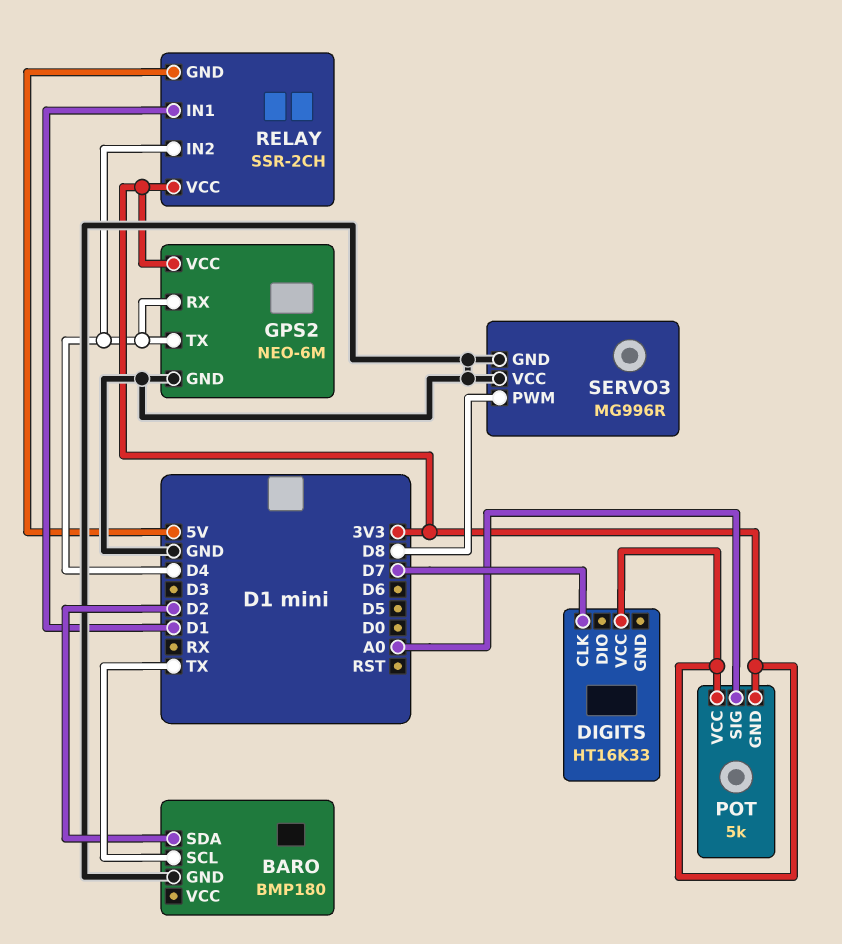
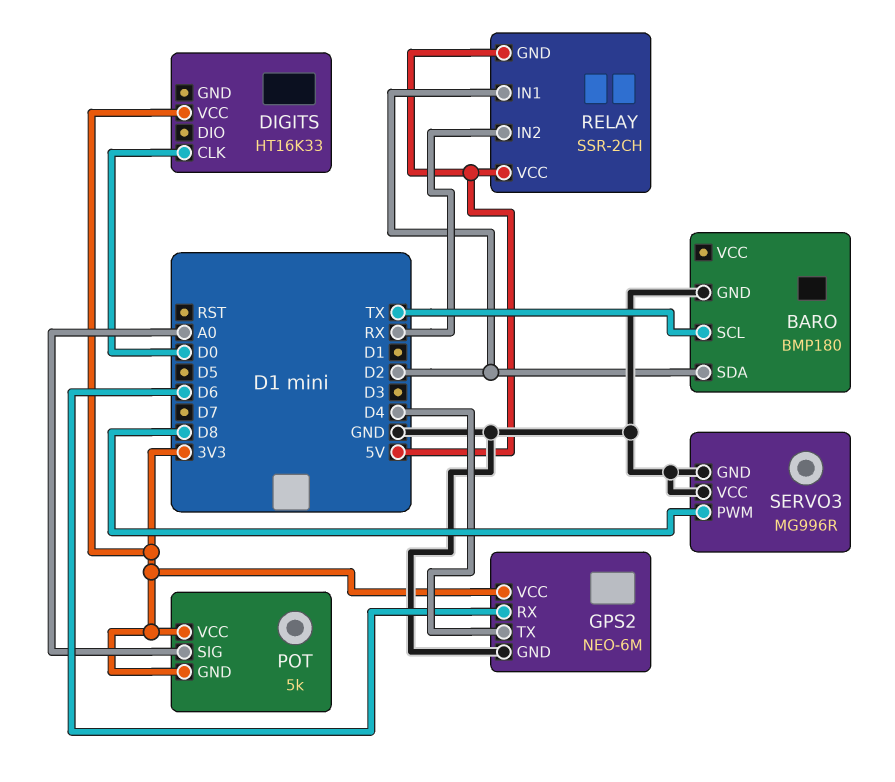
DIGITS pin CLK: D7 -> D0
GPS2 pin RX: D4 -> D6
RELAY pin IN1: D1 -> D2
RELAY pin IN2: D4 -> RX
RELAY pin VCC: 3V3 -> 5V

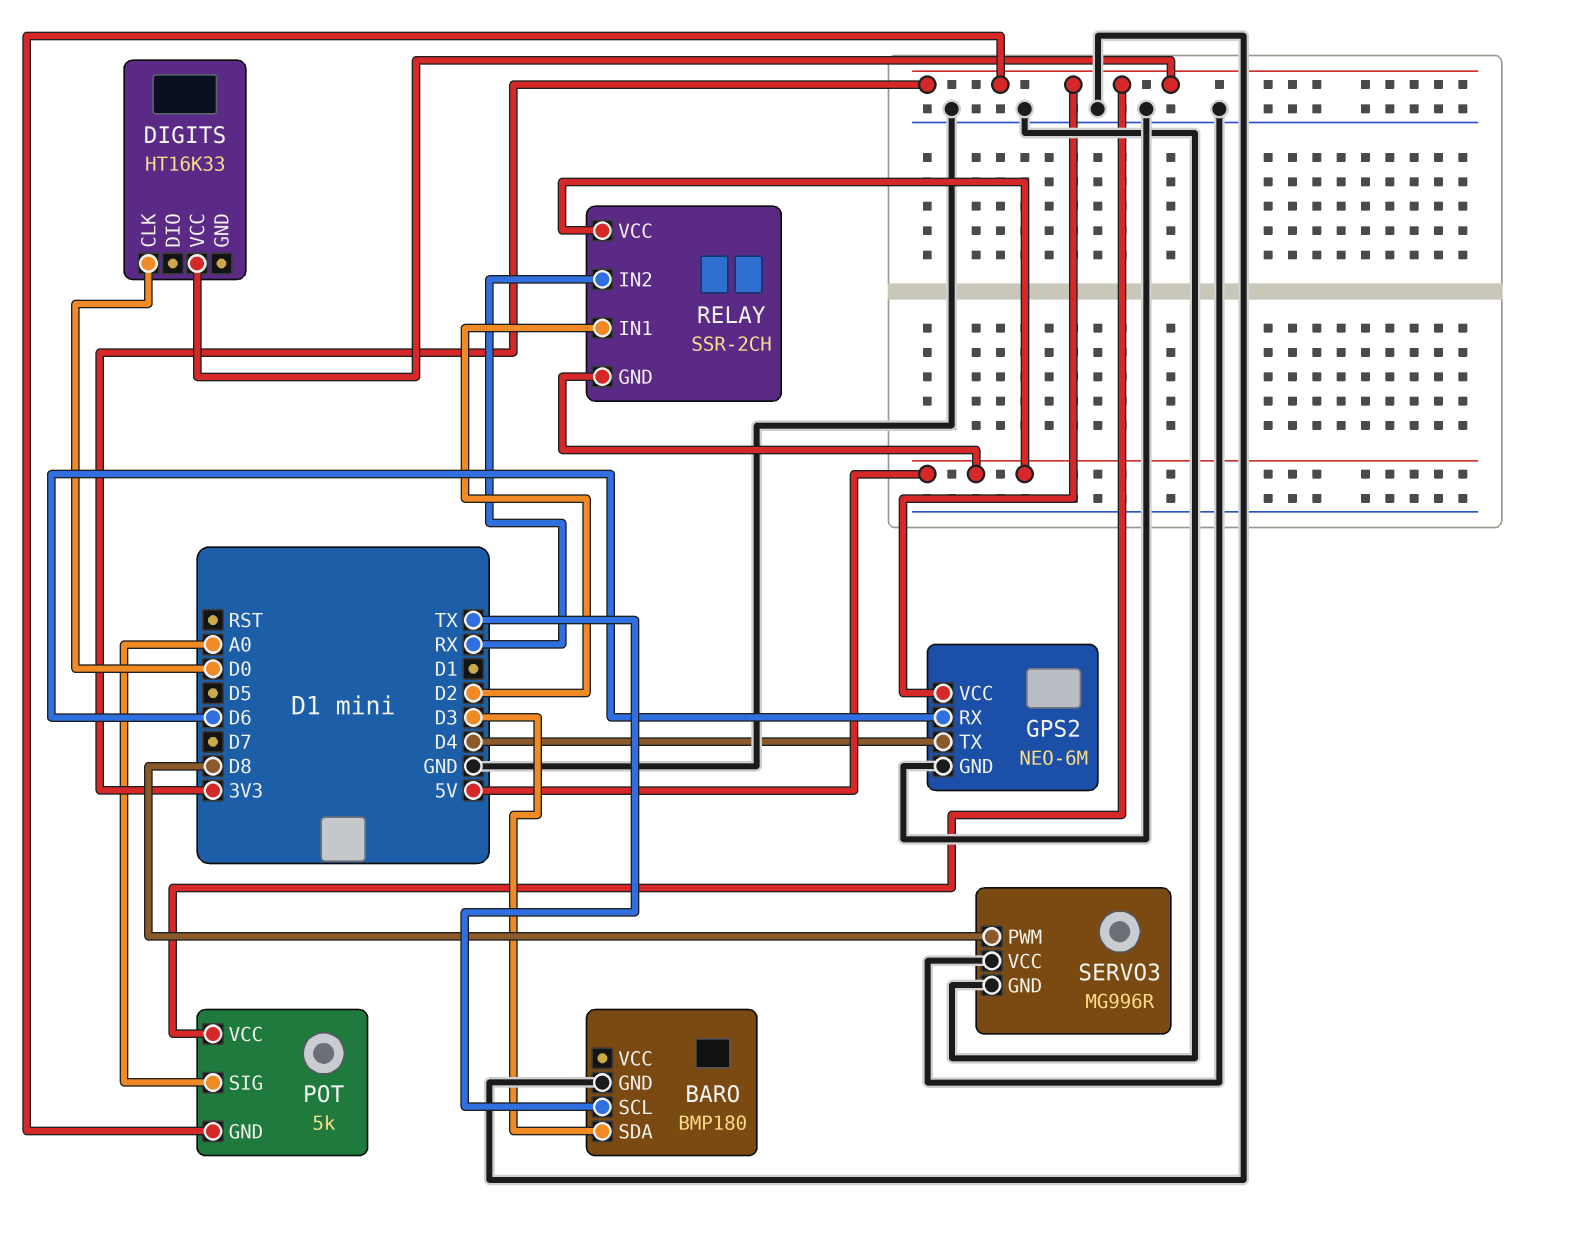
BARO pin SDA: D2 -> D3

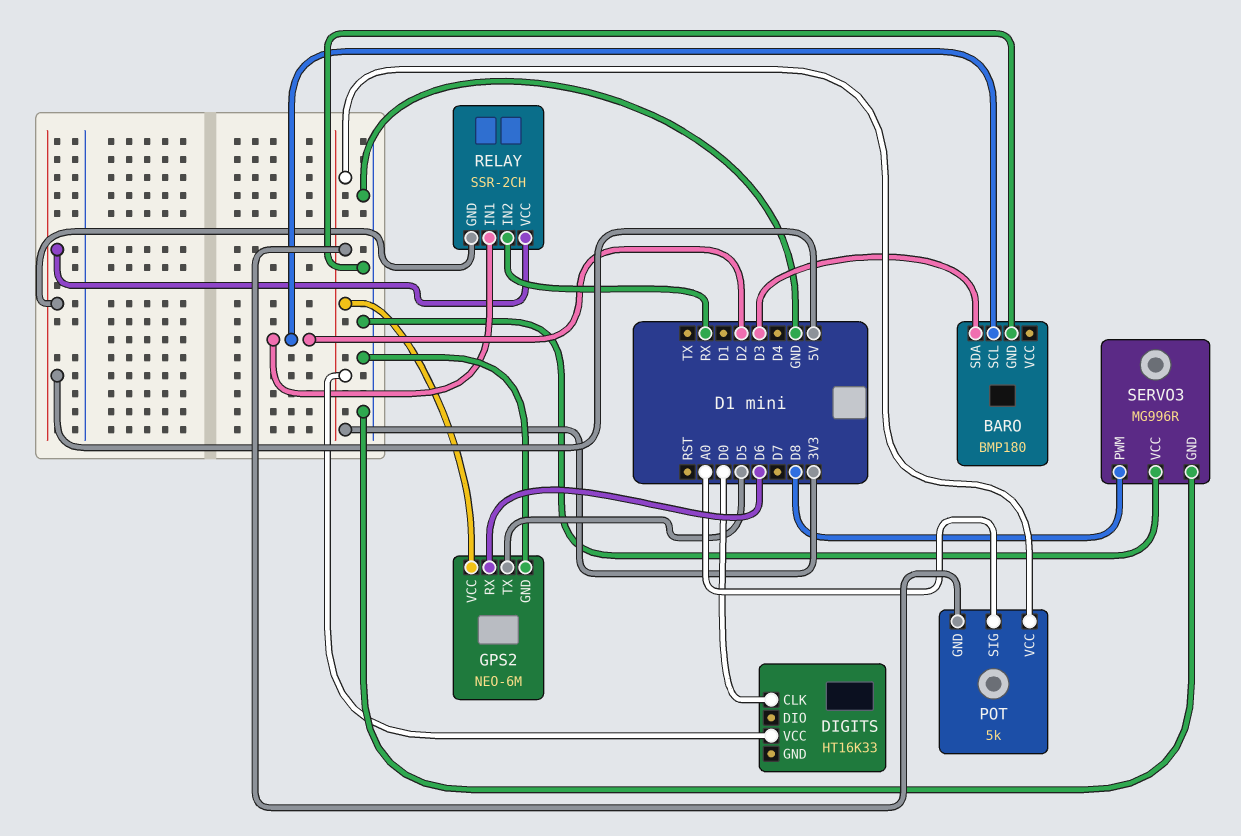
BARO pin SCL: TX -> D2
GPS2 pin TX: D4 -> D5

